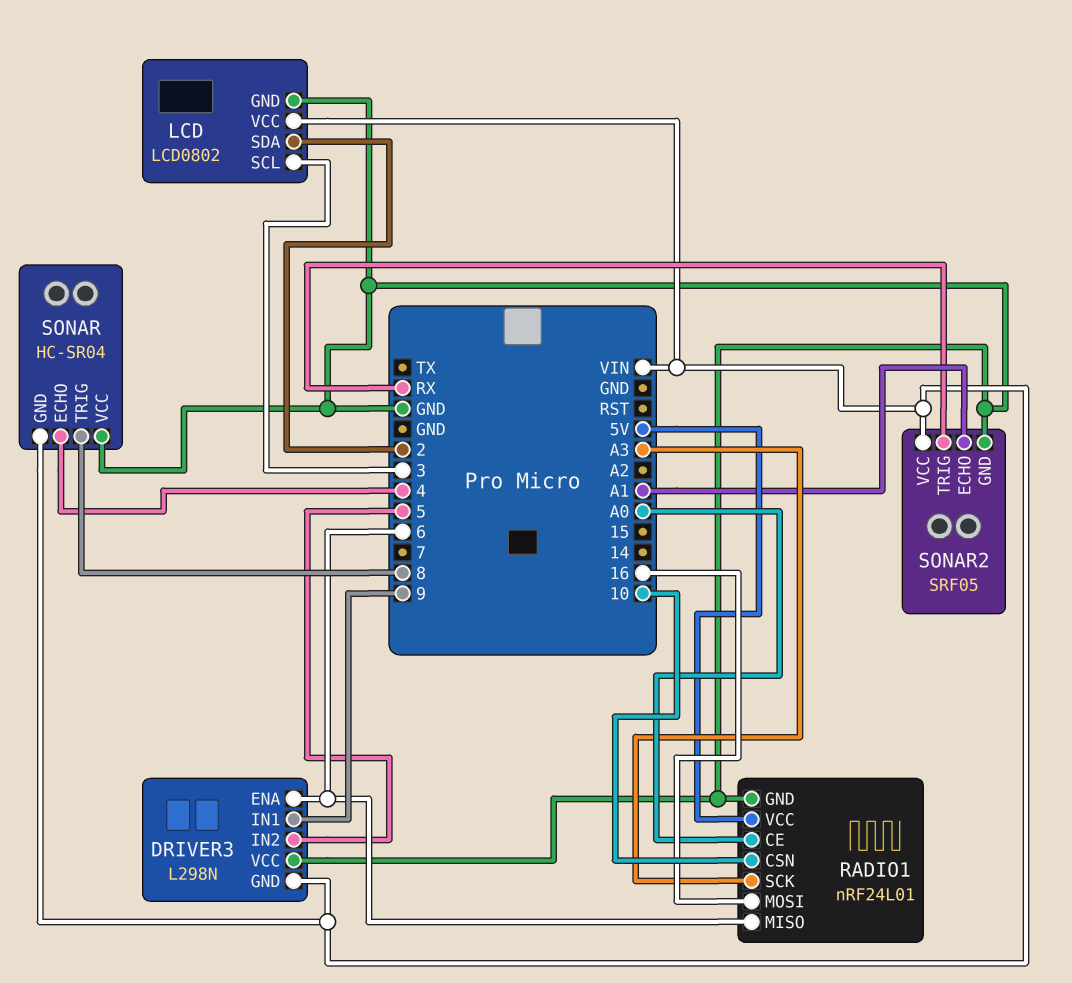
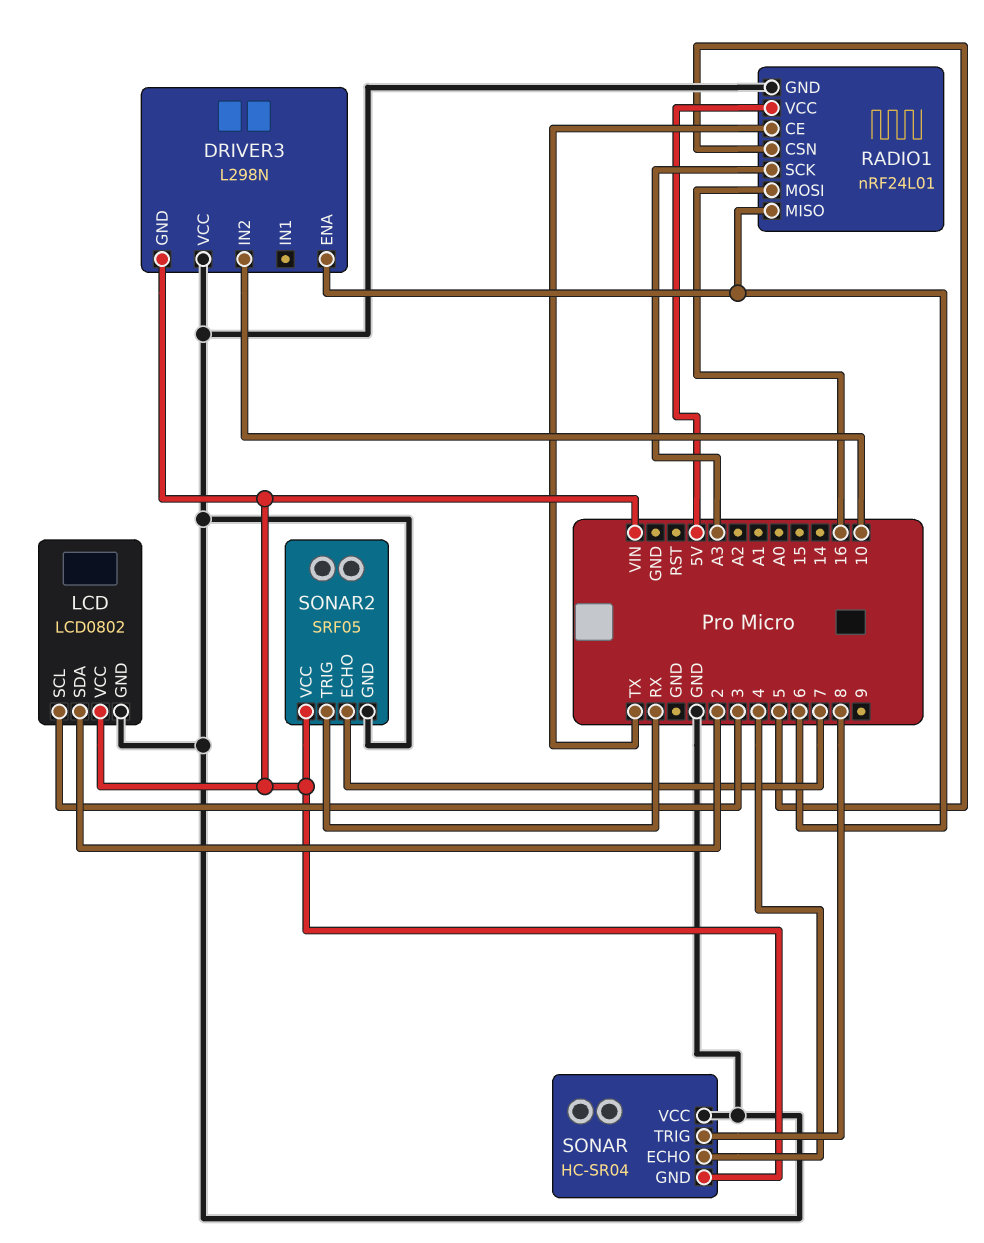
DRIVER3 pin IN1: 9 -> none
DRIVER3 pin IN2: 5 -> 10
RADIO1 pin CE: A0 -> TX
RADIO1 pin CSN: 10 -> 5
SONAR2 pin ECHO: A1 -> 7

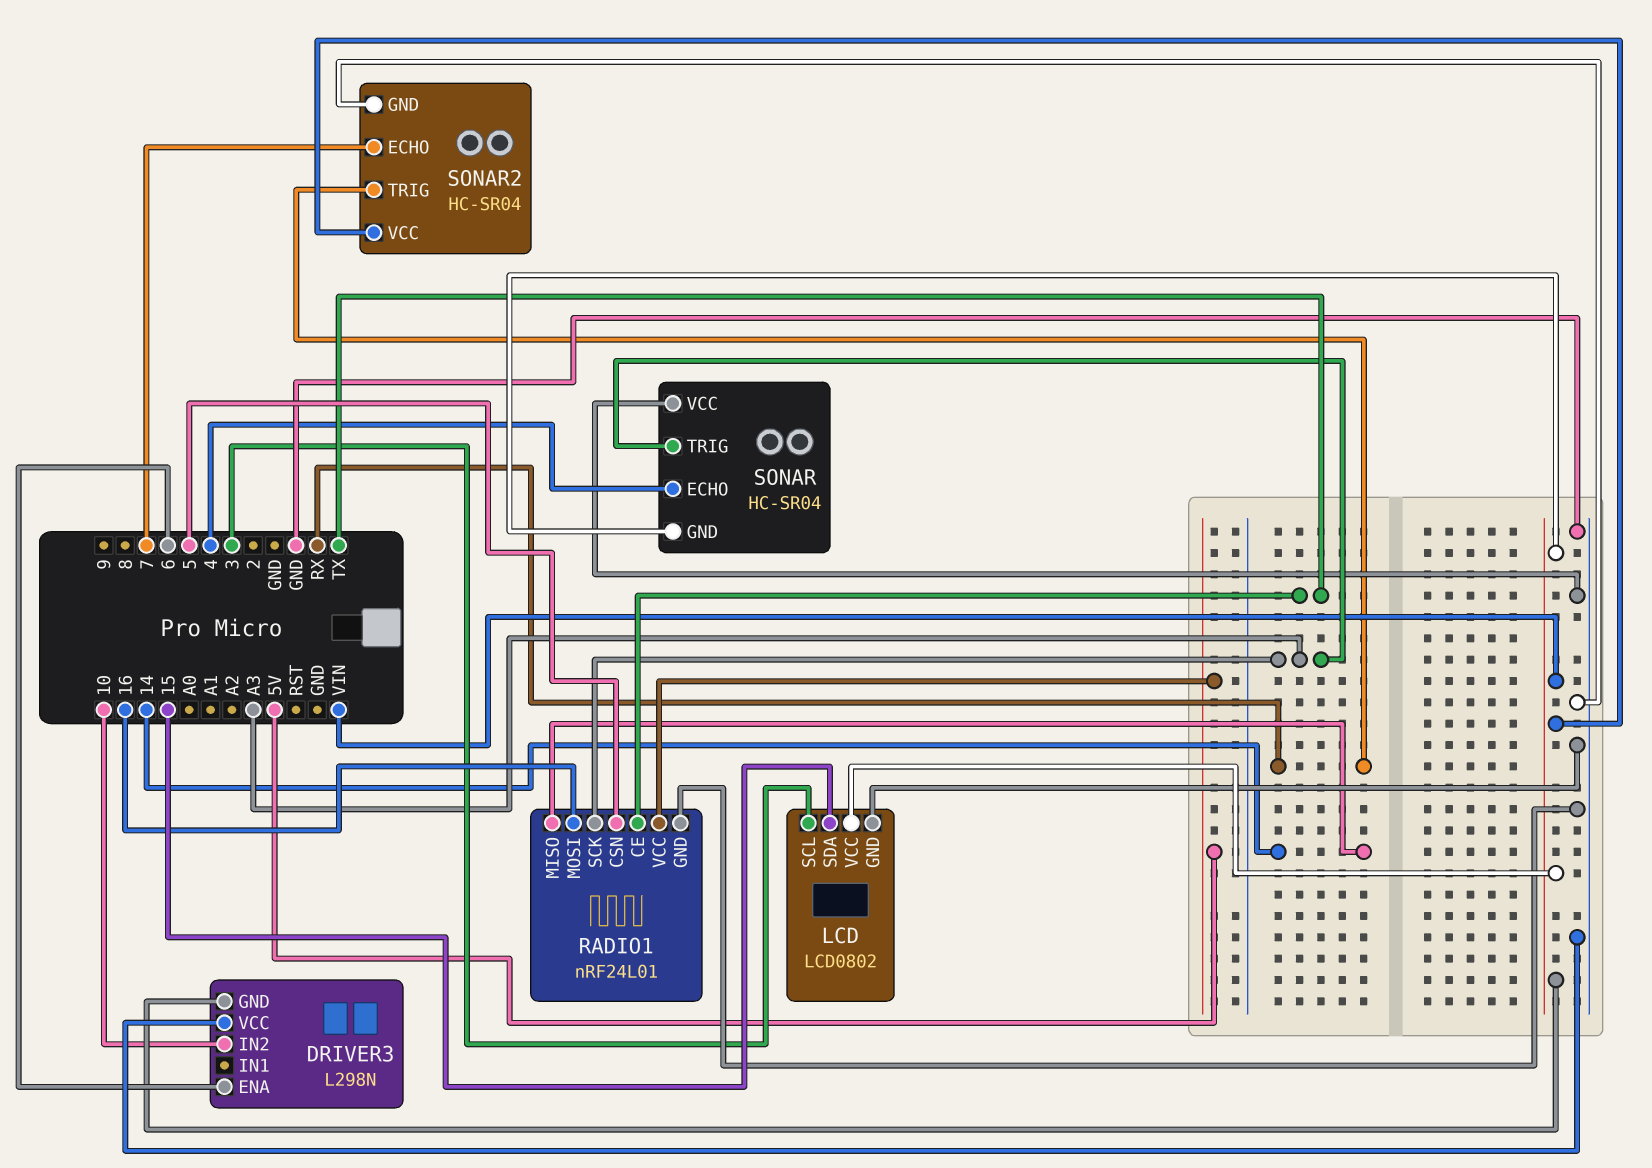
LCD pin SDA: 2 -> 15
RADIO1 pin MISO: 6 -> 14
SONAR pin TRIG: 8 -> A3
SONAR2: SRF05 -> HC-SR04

